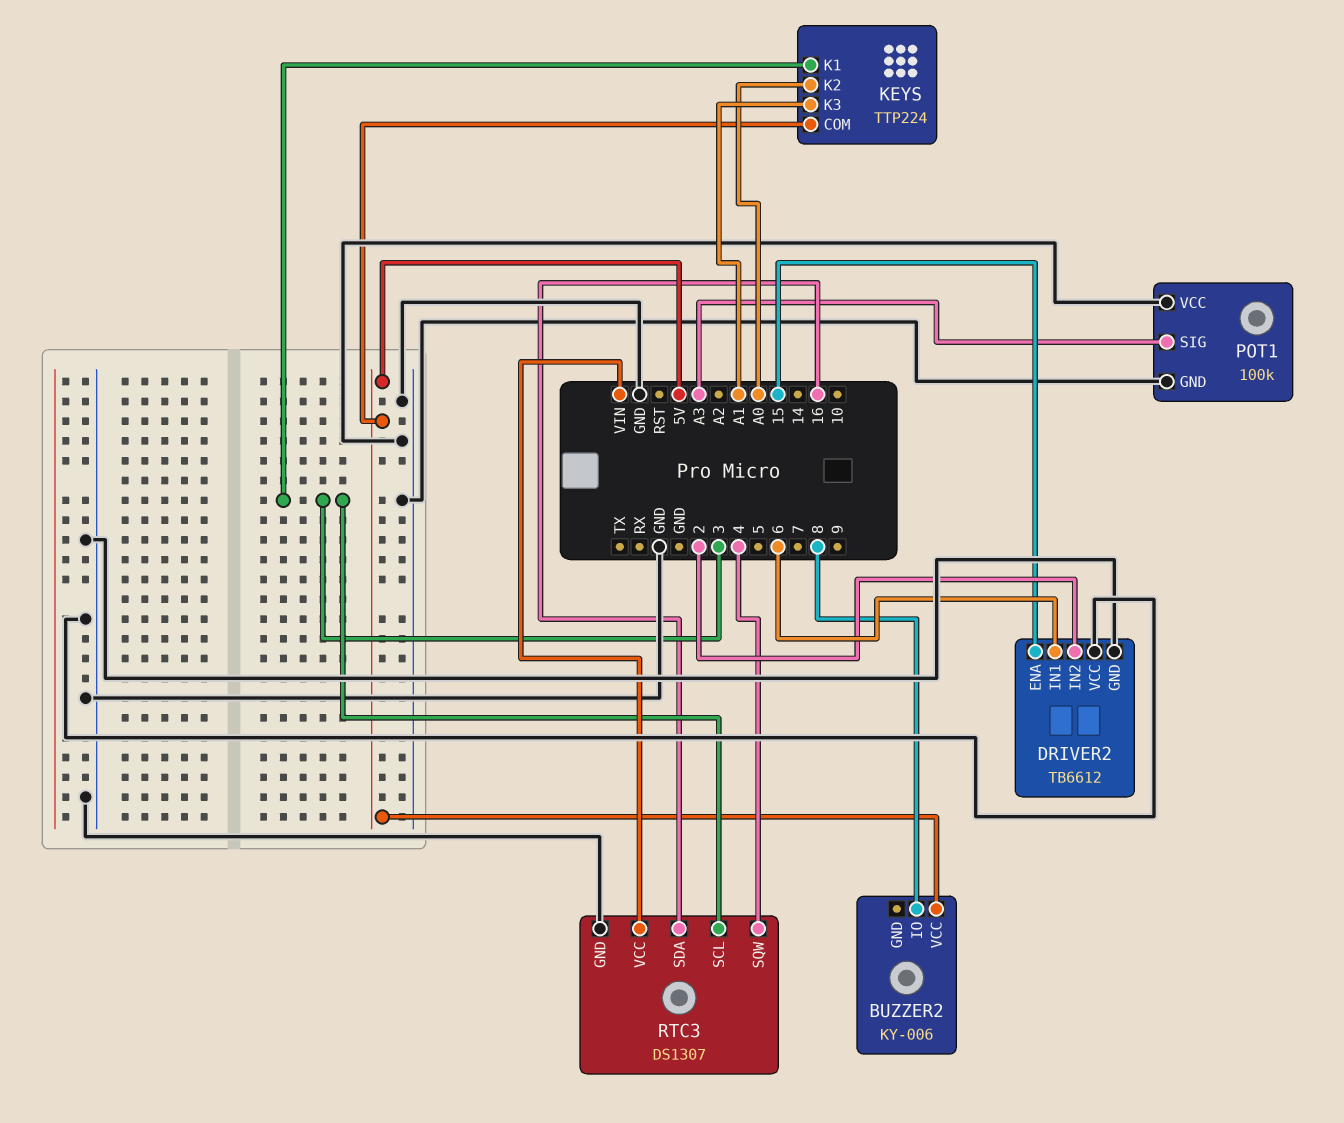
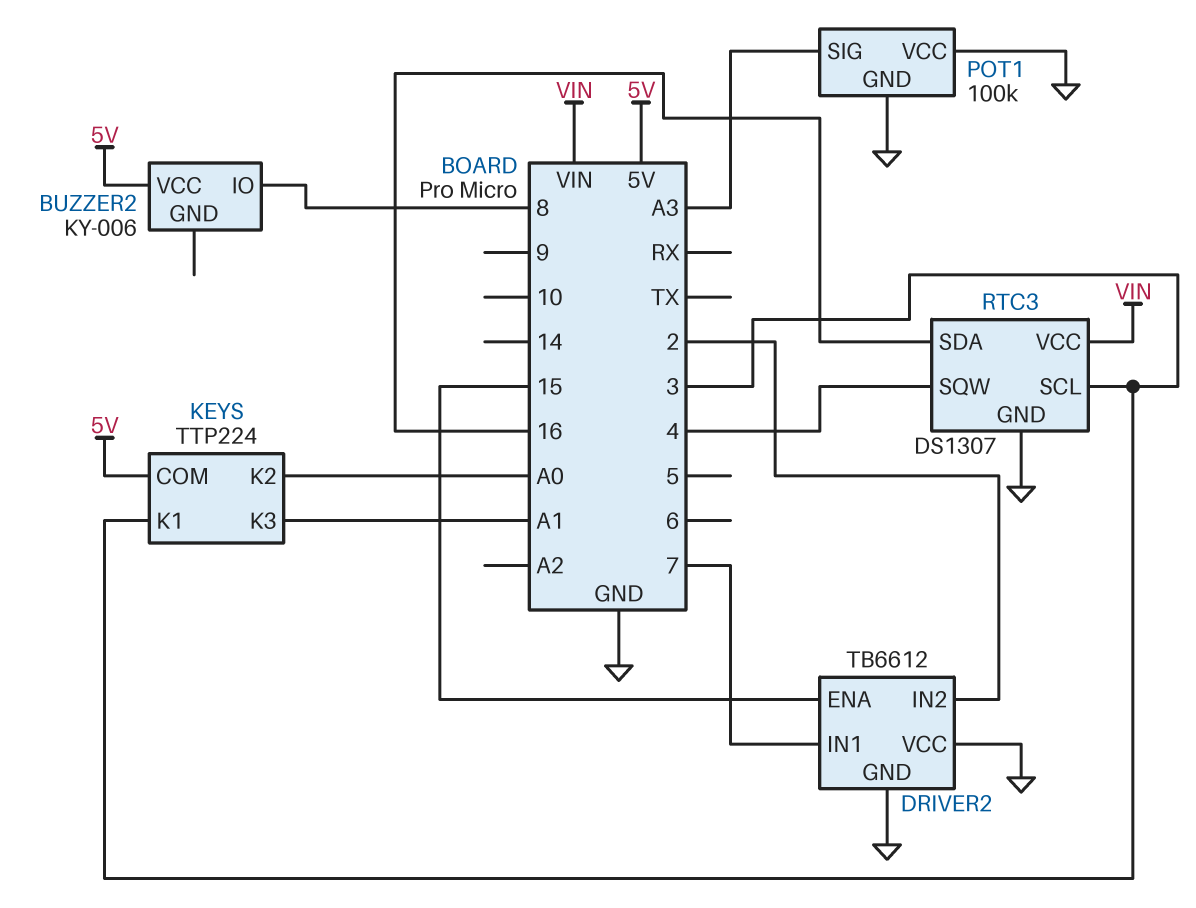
DRIVER2 pin IN1: 6 -> 7

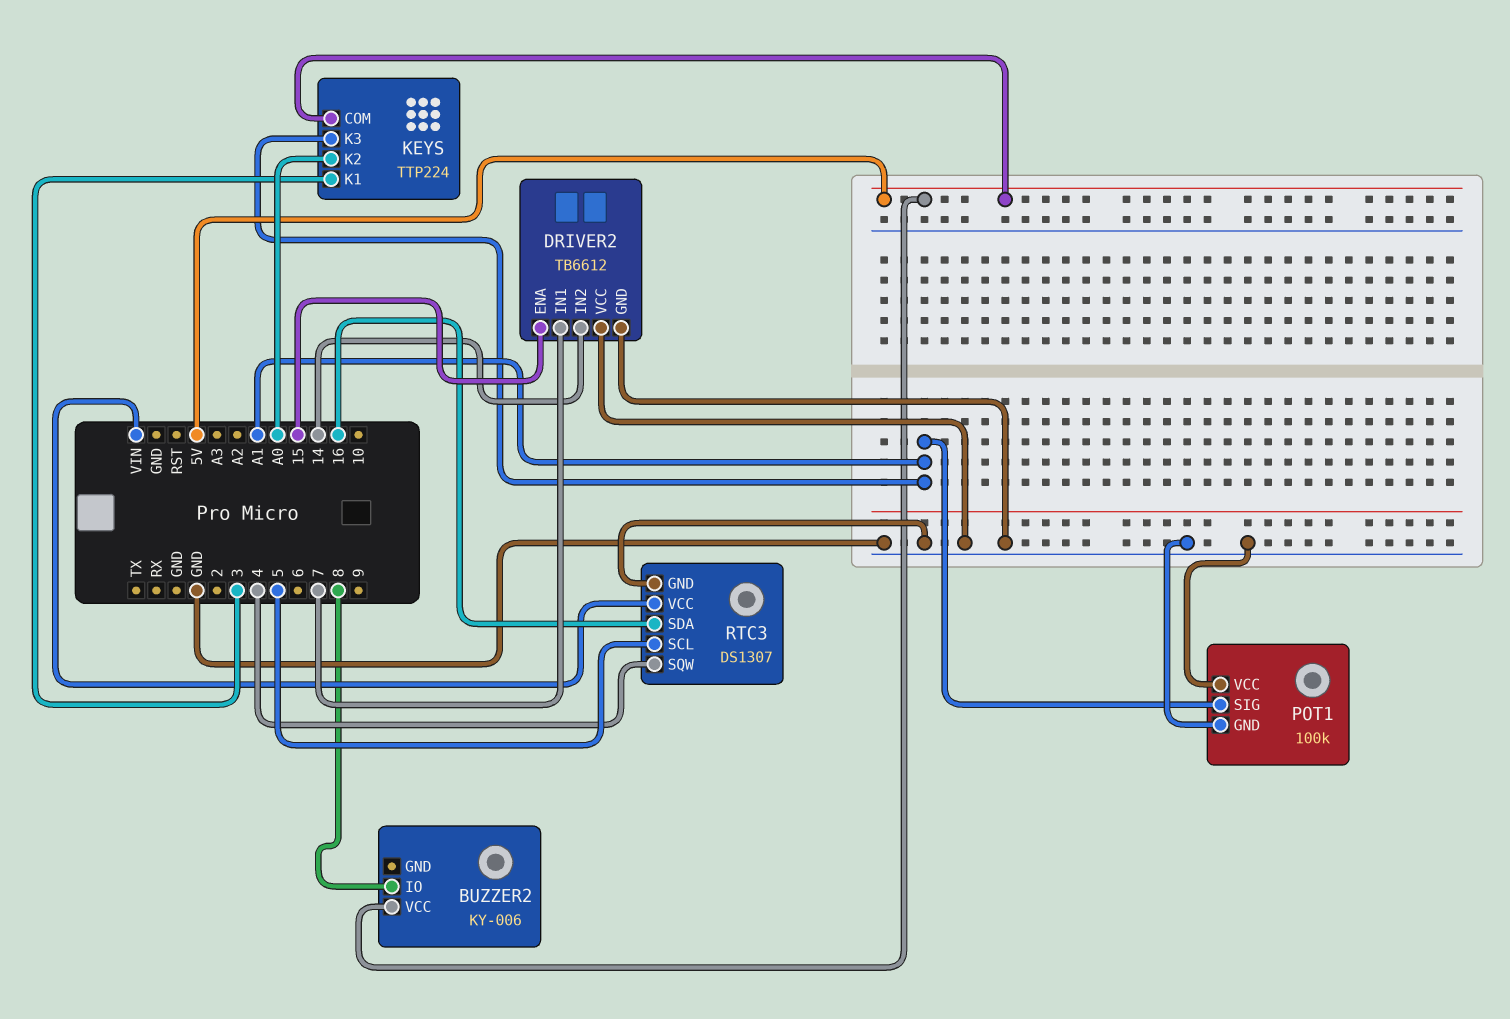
DRIVER2 pin IN2: 2 -> 14
POT1 pin SIG: A3 -> A1
RTC3 pin SCL: 3 -> 5

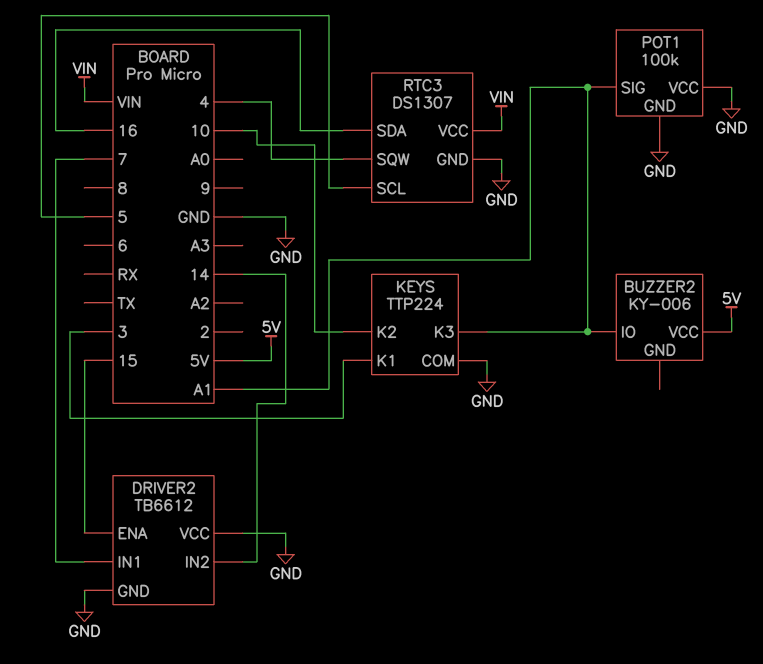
BUZZER2 pin IO: 8 -> A1
KEYS pin COM: 5V -> GND
KEYS pin K2: A0 -> 10

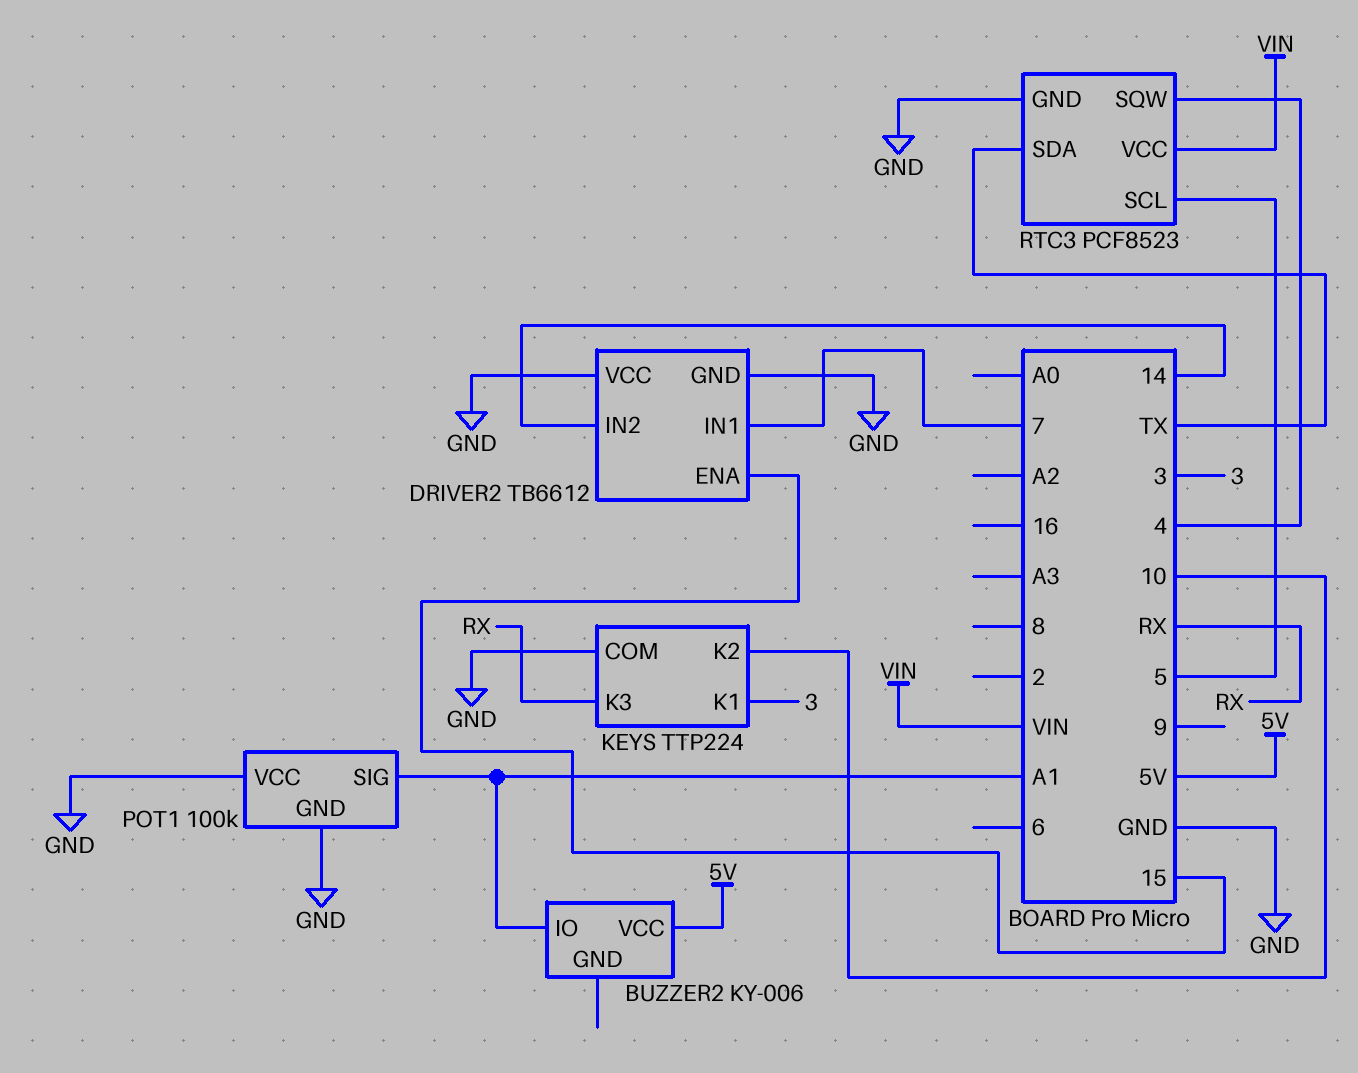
KEYS pin K3: A1 -> RX
RTC3: DS1307 -> PCF8523
RTC3 pin SDA: 16 -> TX

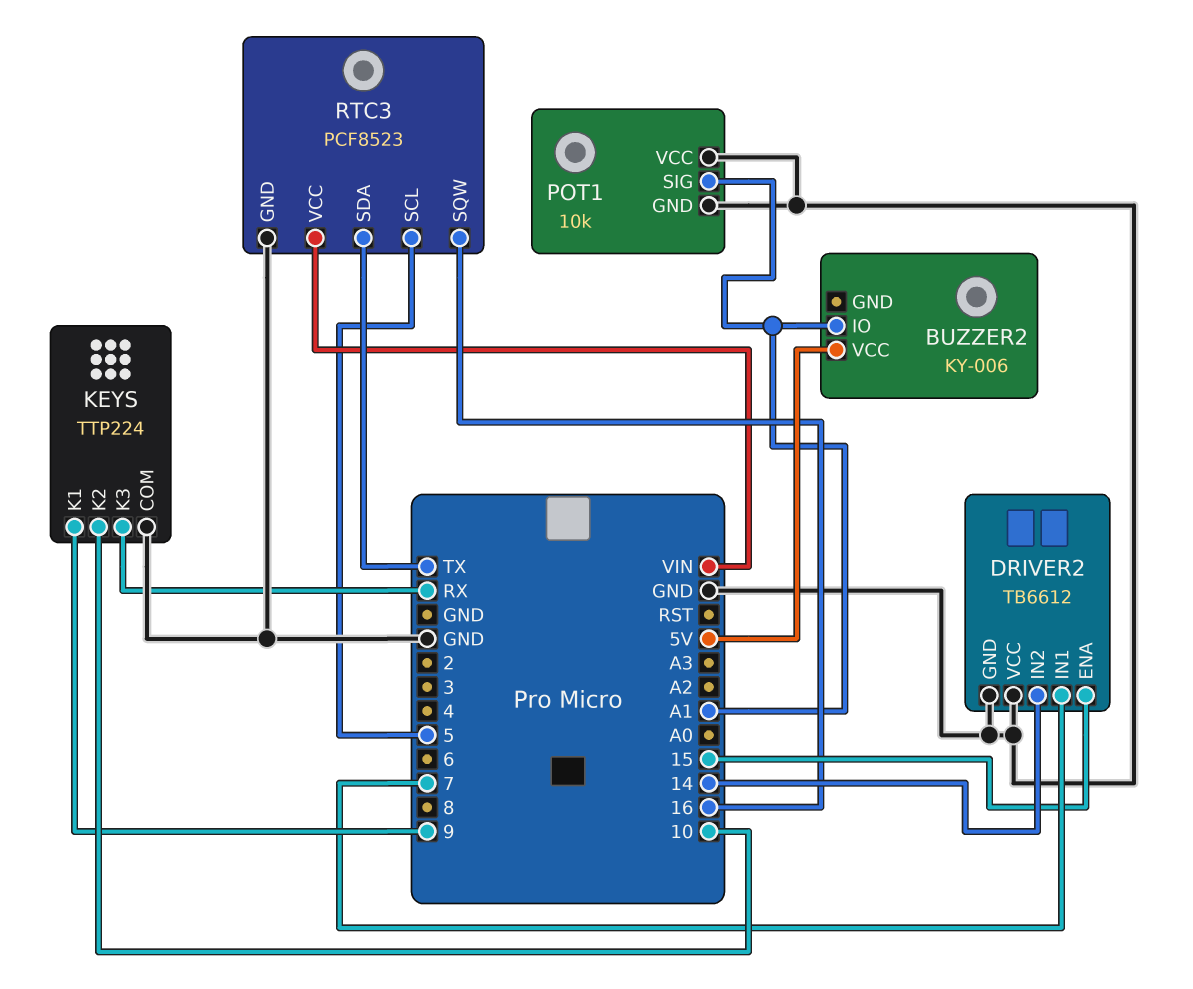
KEYS pin K1: 3 -> 9
POT1: 100k -> 10k
RTC3 pin SQW: 4 -> 16

